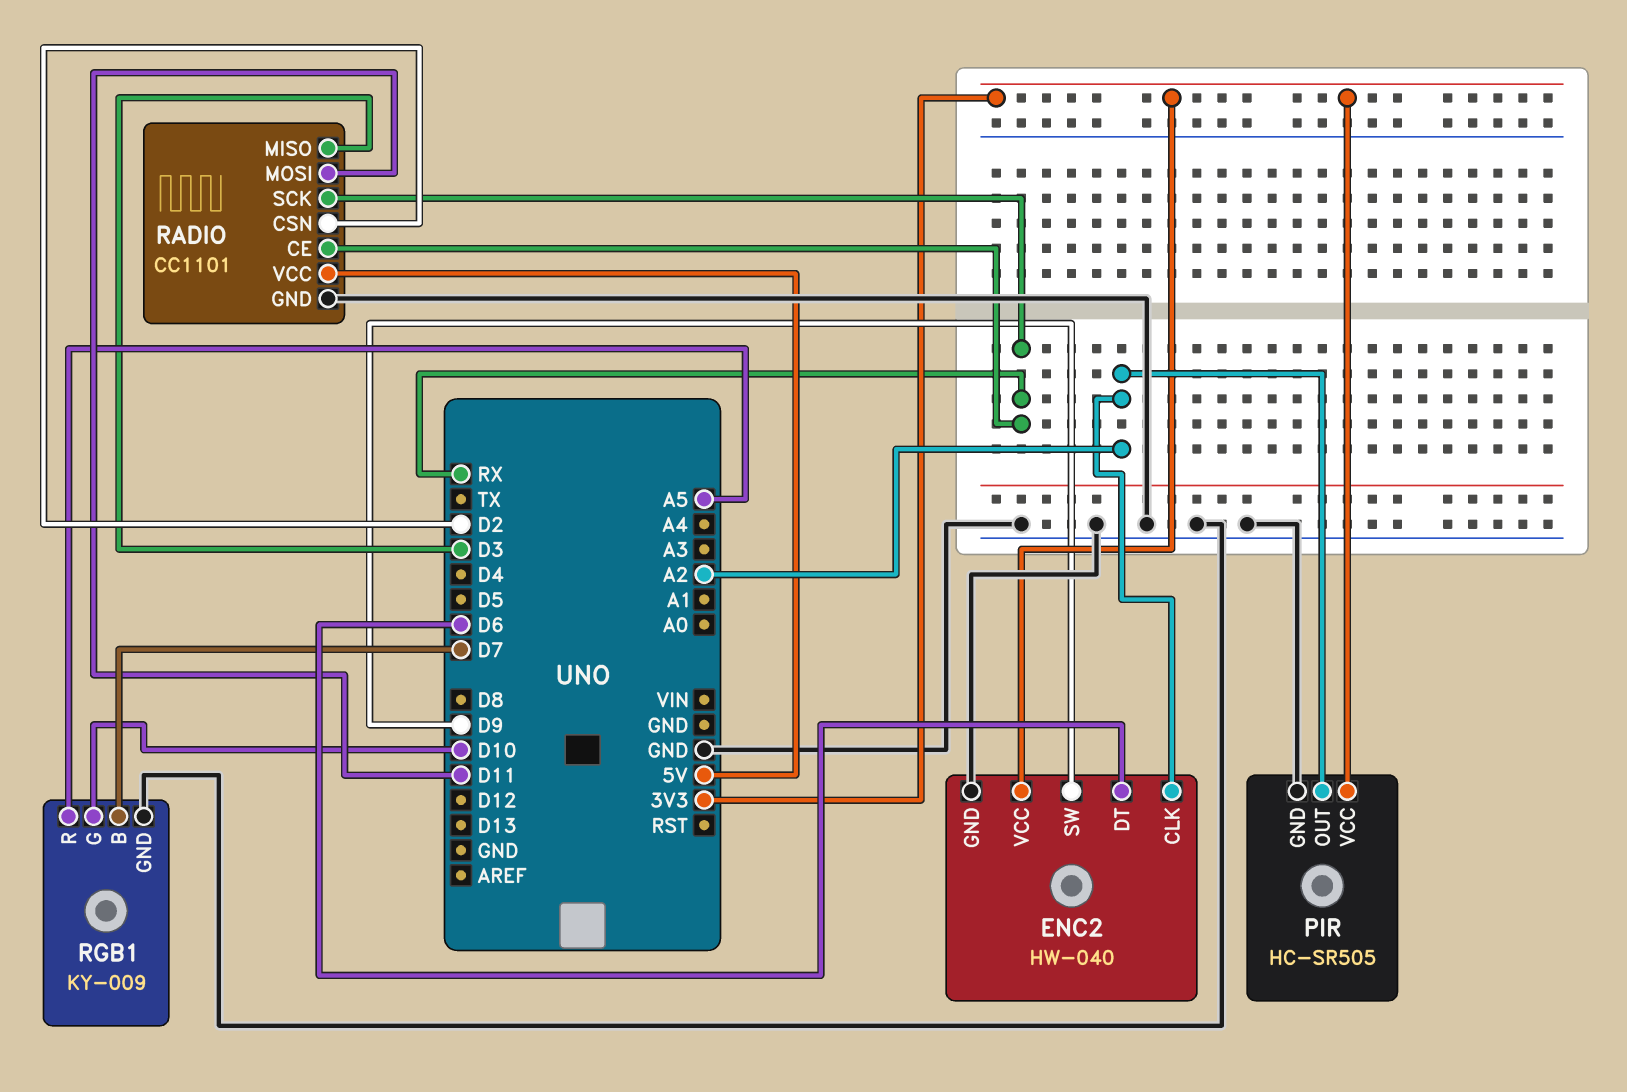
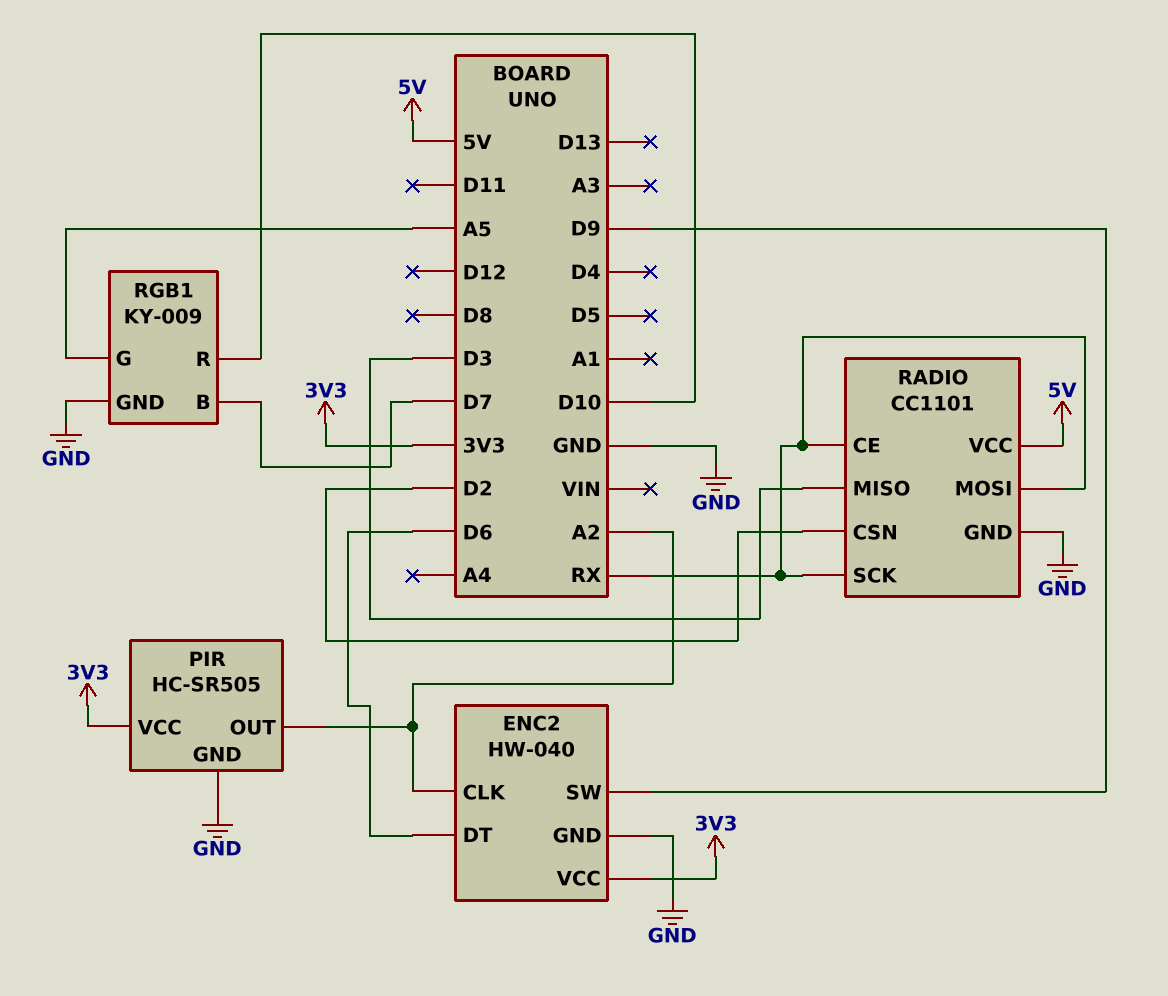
RADIO pin MOSI: D11 -> RX
RGB1 pin G: D10 -> A5
RGB1 pin R: A5 -> D10

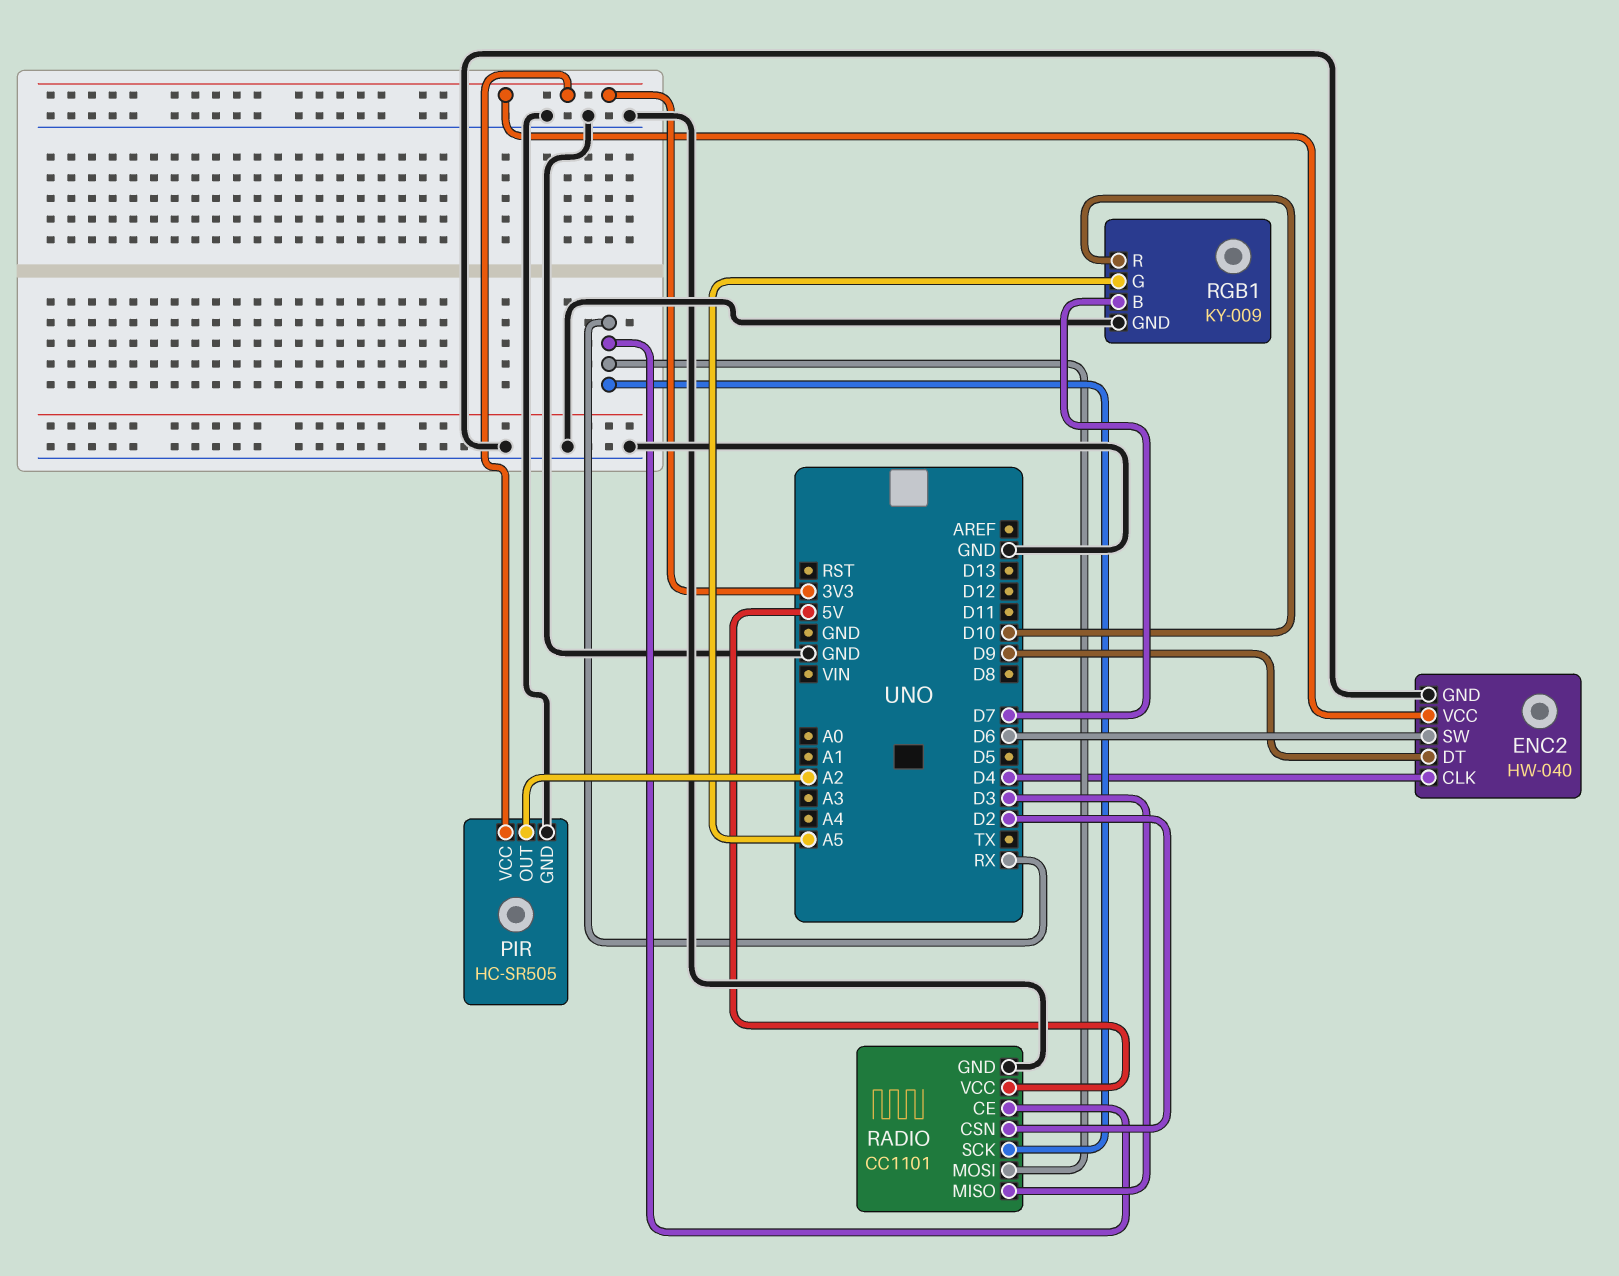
ENC2 pin CLK: A2 -> D4
ENC2 pin DT: D6 -> D9
ENC2 pin SW: D9 -> D6

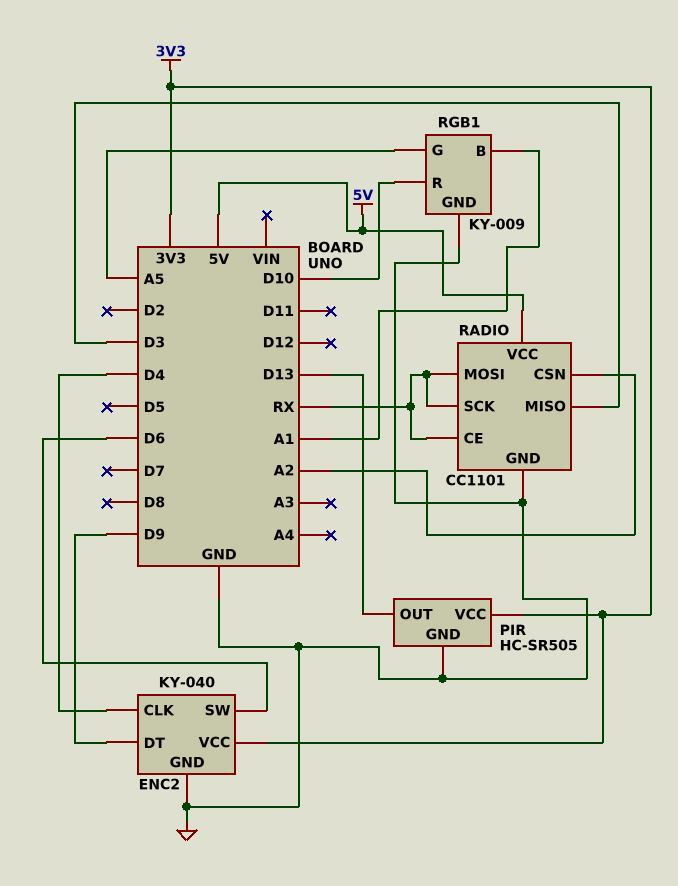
ENC2: HW-040 -> KY-040
PIR pin OUT: A2 -> D13
RADIO pin CSN: D2 -> A2
RGB1 pin B: D7 -> A1

